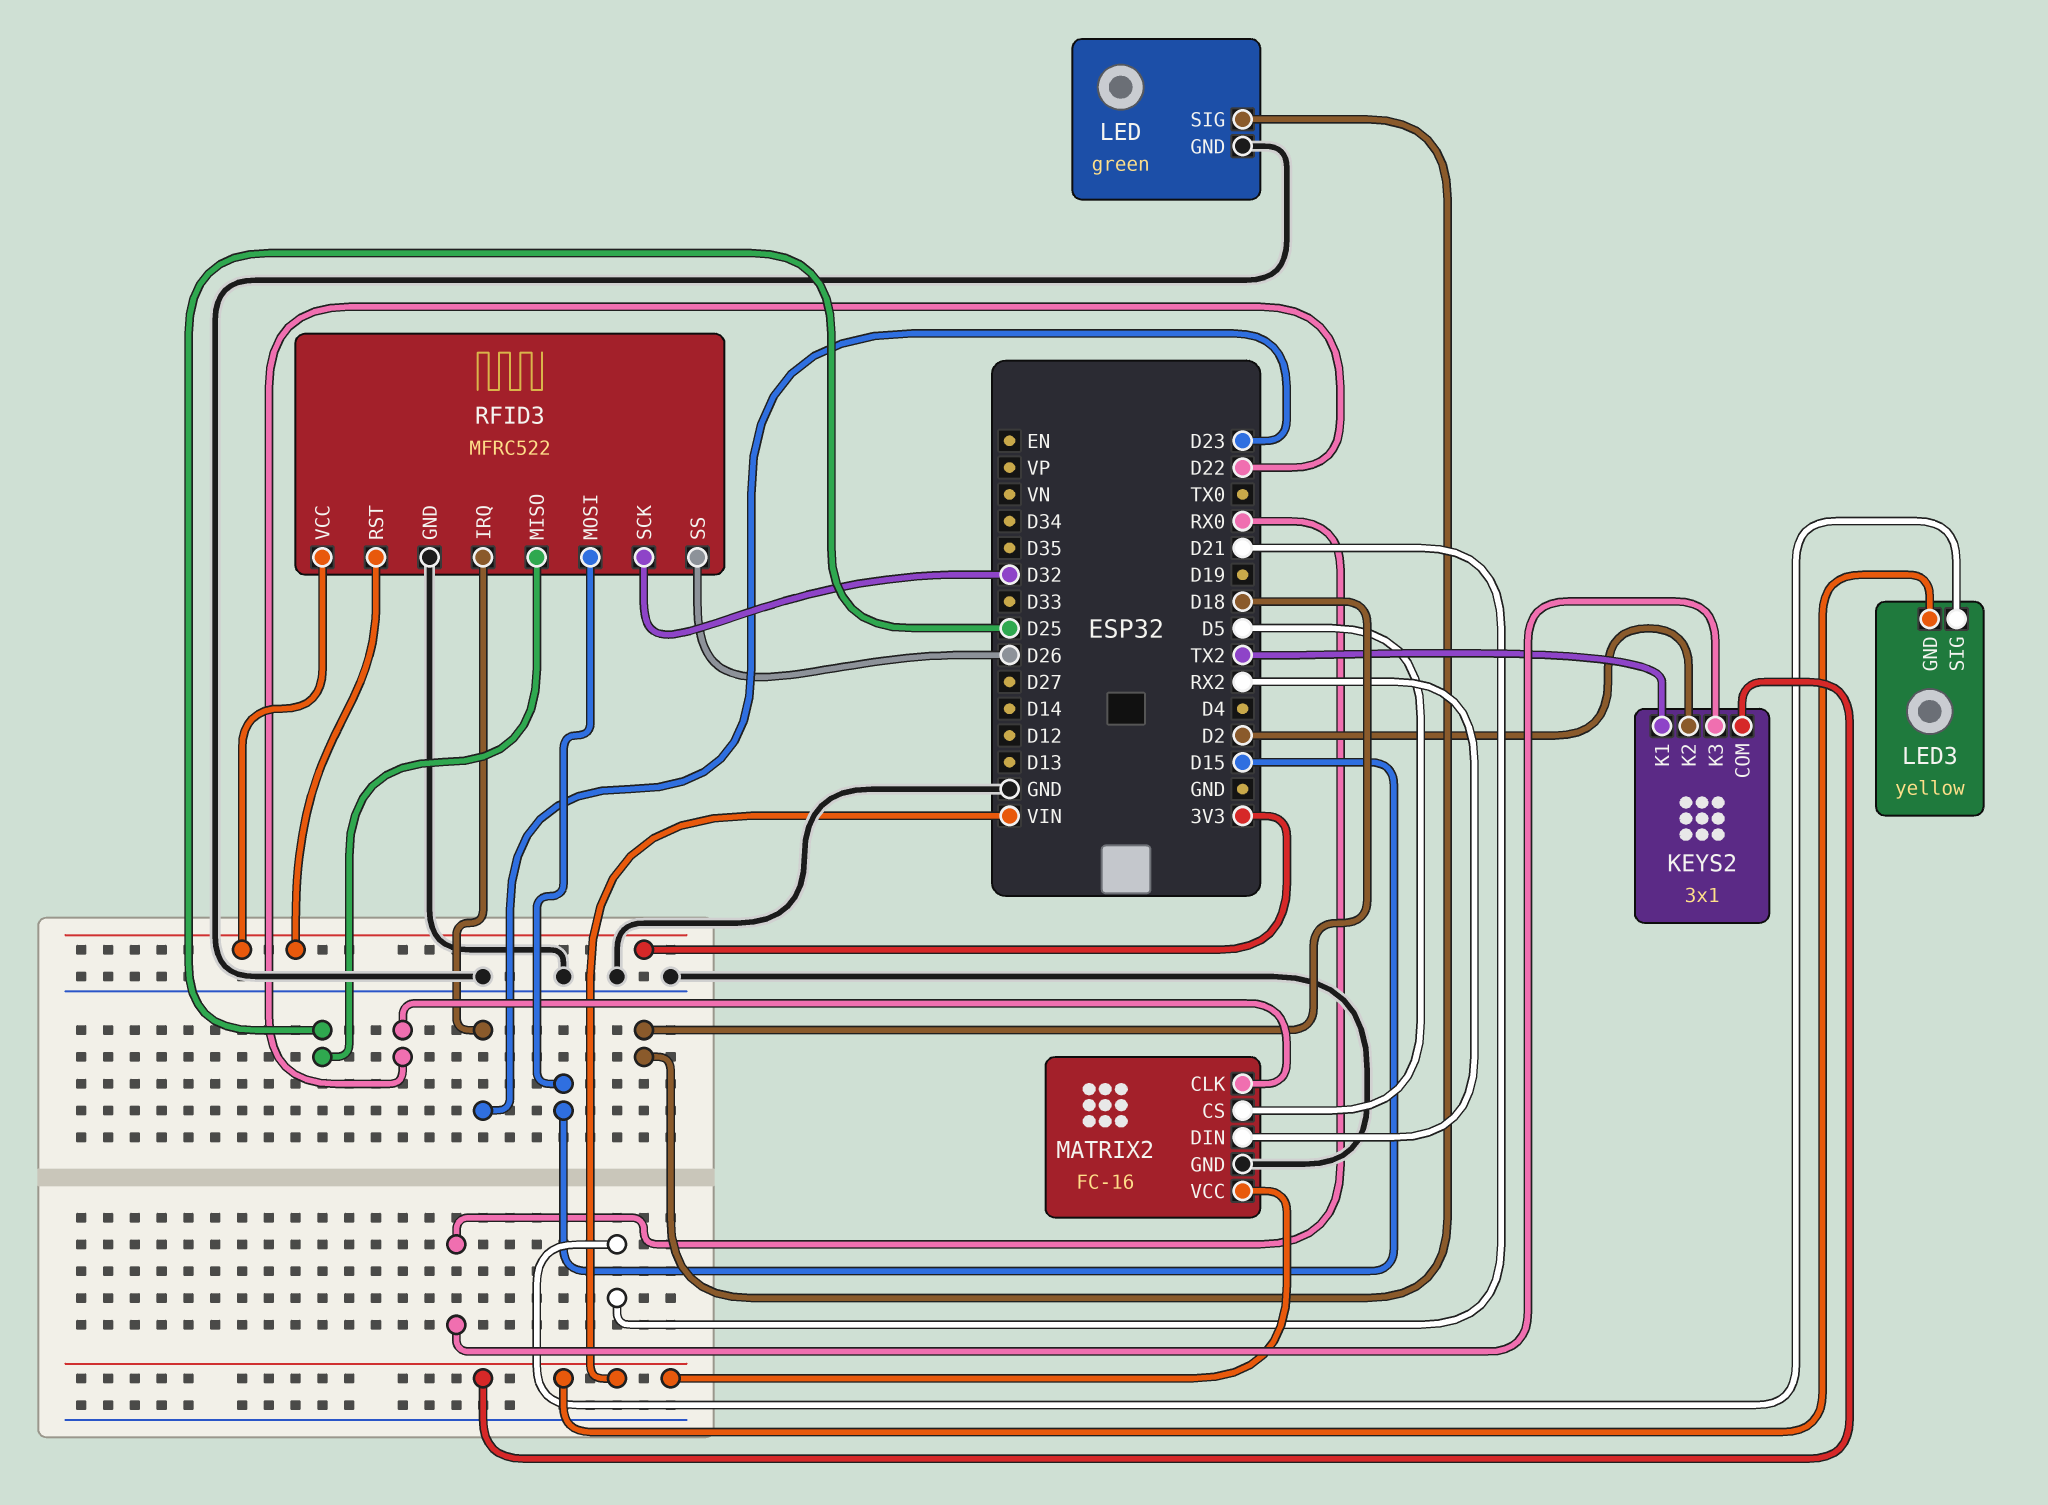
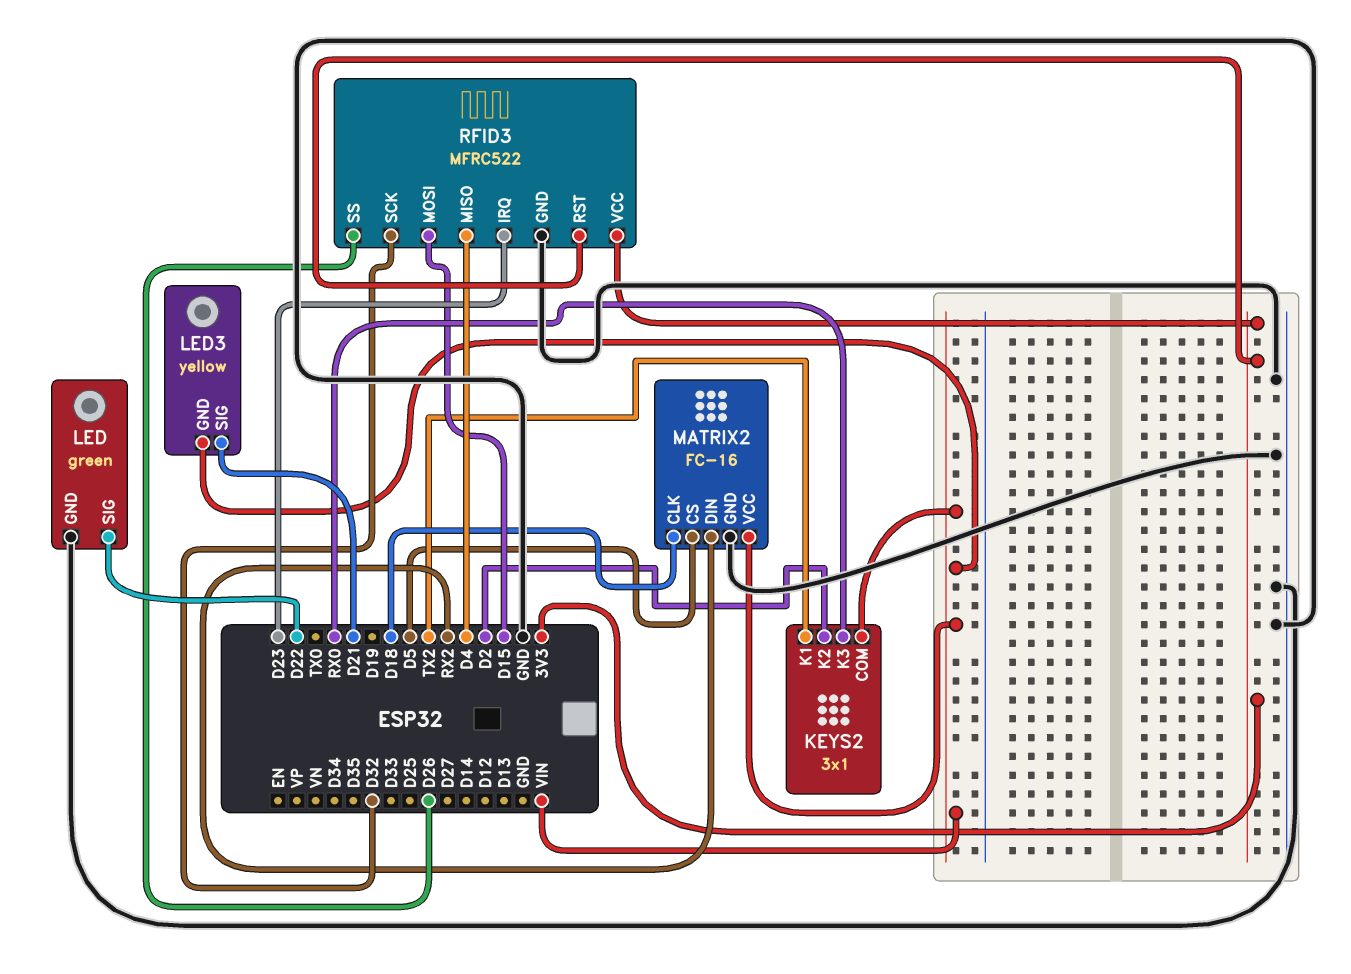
LED pin SIG: D18 -> D22
MATRIX2 pin CLK: D22 -> D18
RFID3 pin MISO: D25 -> D4

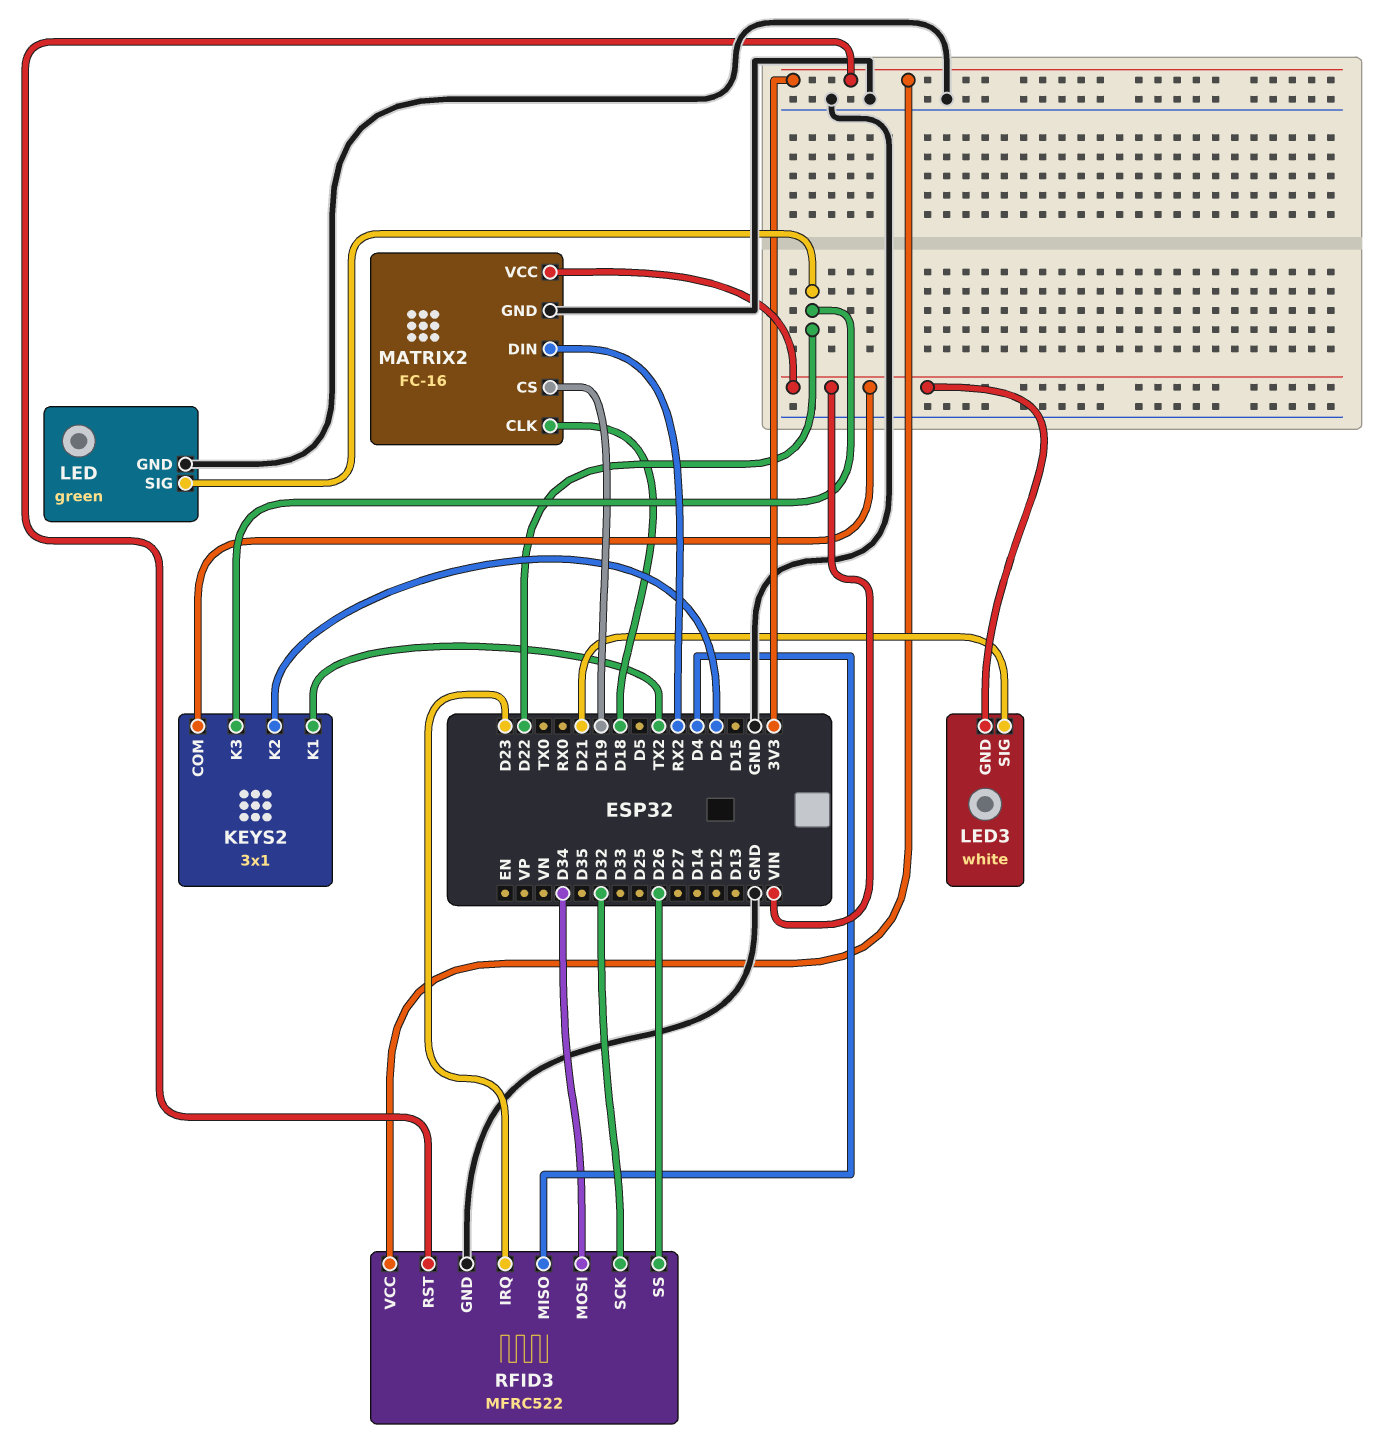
KEYS2 pin K3: RX0 -> D22
LED3: yellow -> white
MATRIX2 pin CS: D5 -> D19
RFID3 pin MOSI: D15 -> D34

